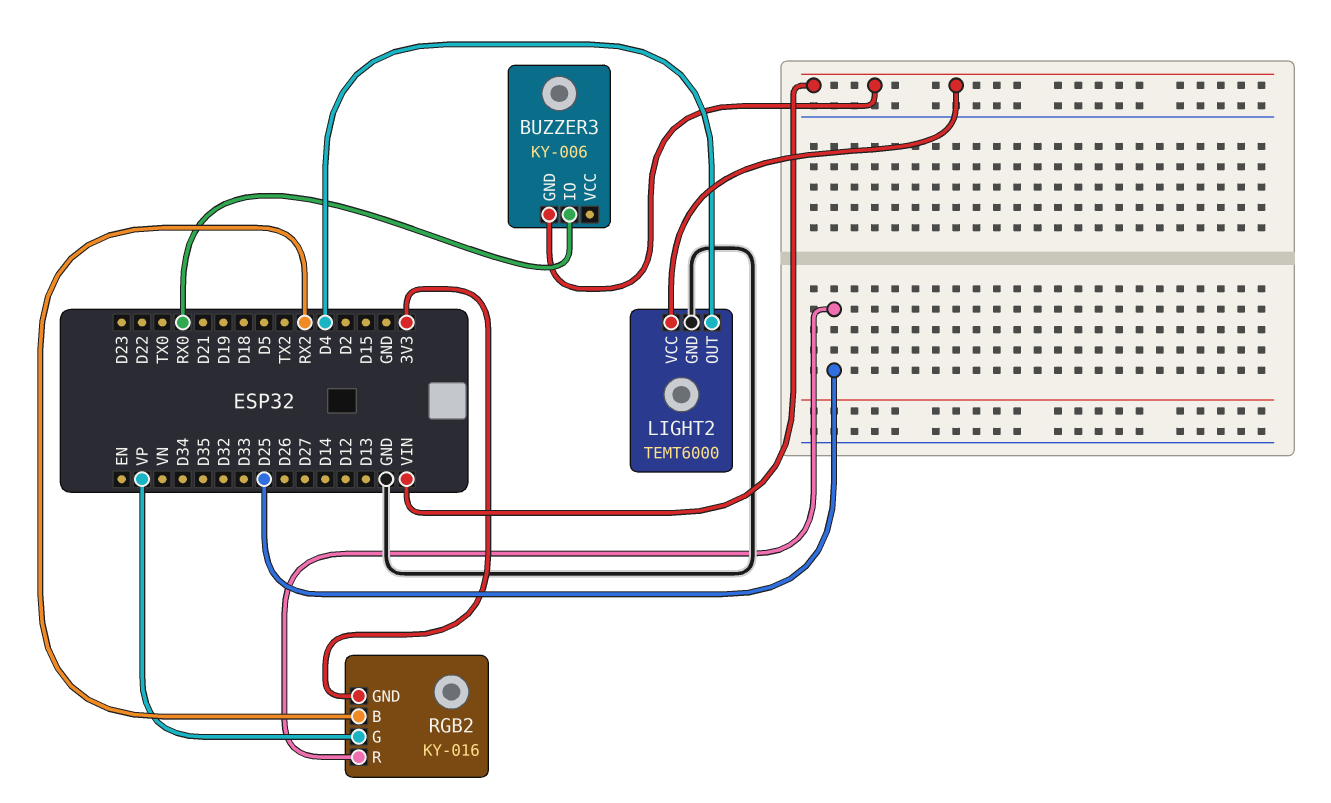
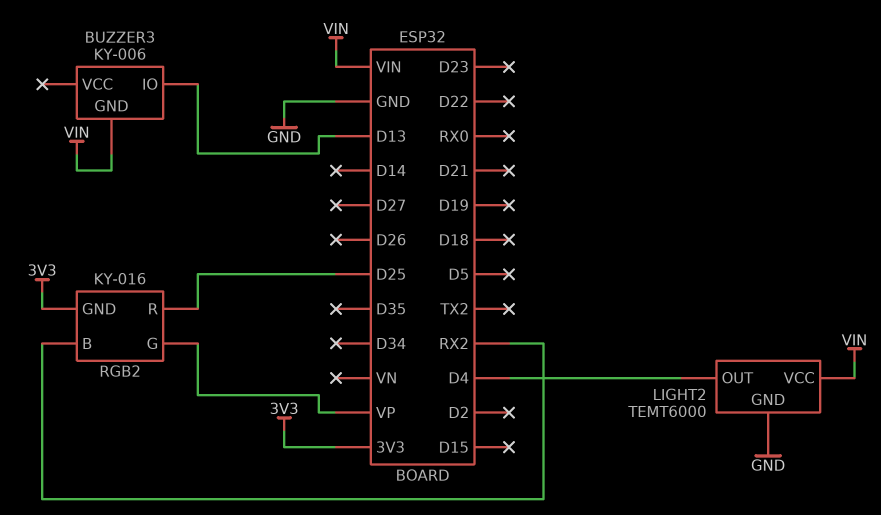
BUZZER3 pin IO: RX0 -> D13

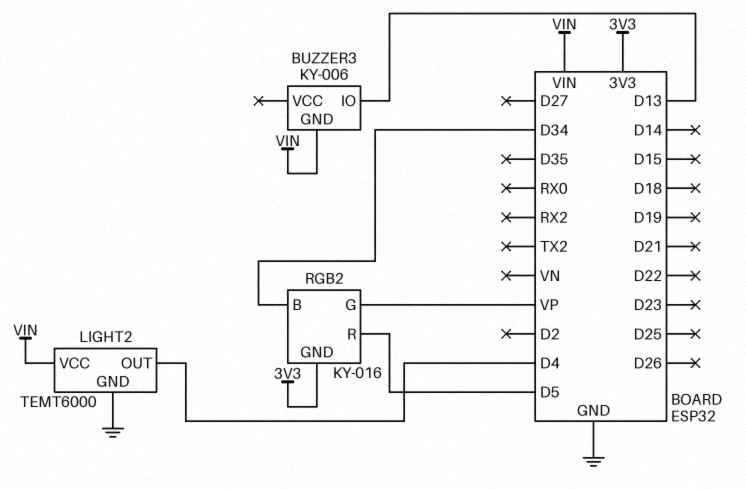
RGB2 pin B: RX2 -> D34
RGB2 pin R: D25 -> D5

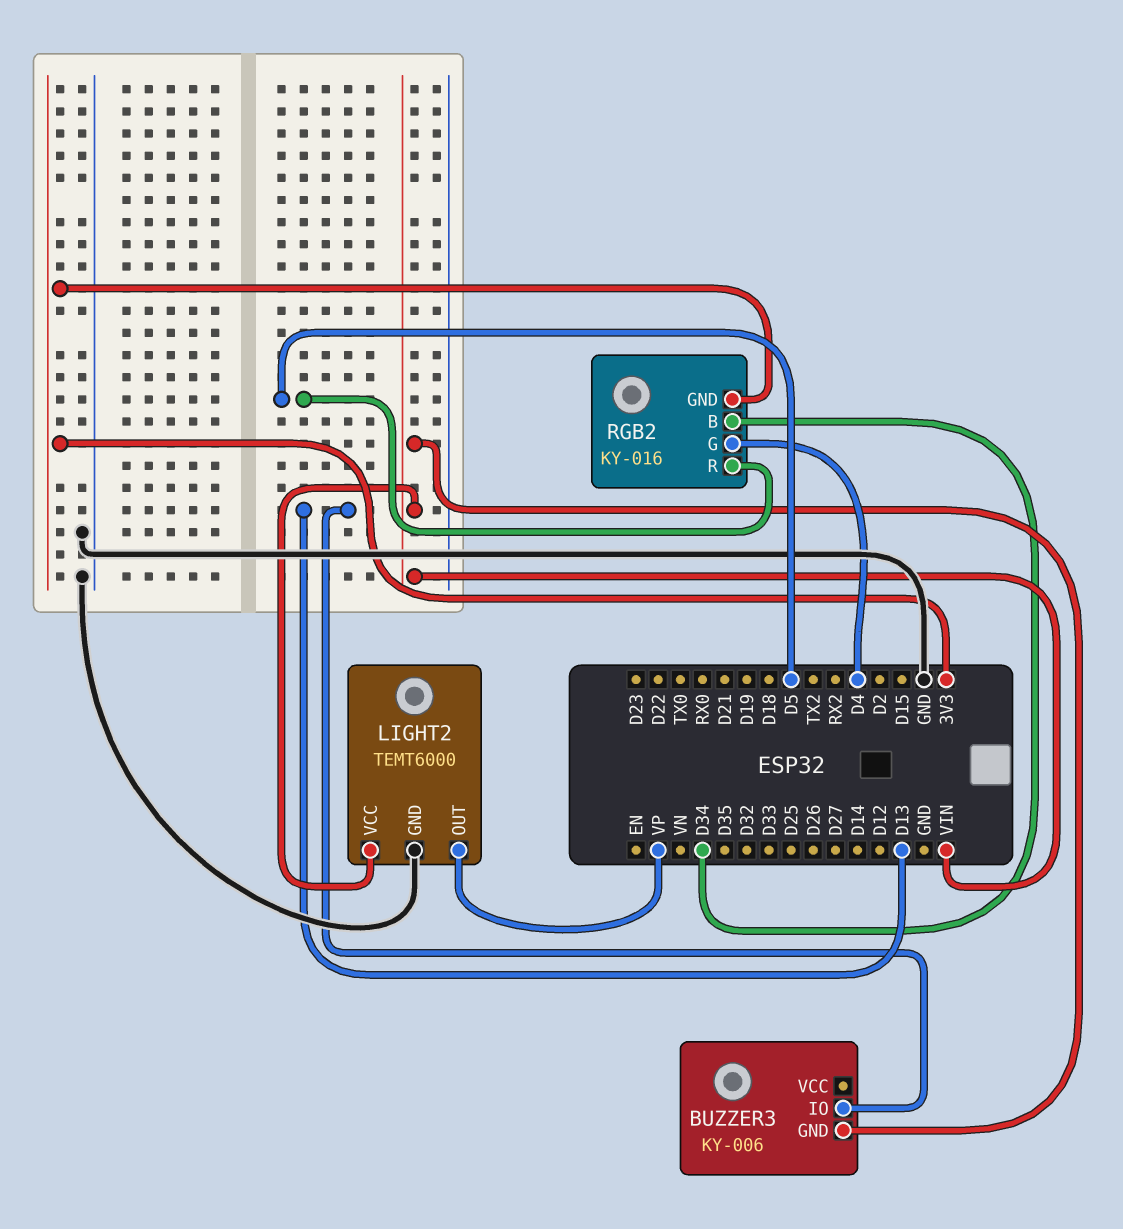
LIGHT2 pin OUT: D4 -> VP
RGB2 pin G: VP -> D4

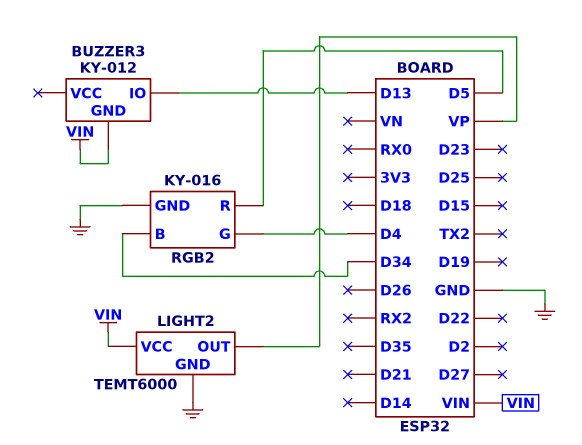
BUZZER3: KY-006 -> KY-012
RGB2 pin GND: 3V3 -> GND

